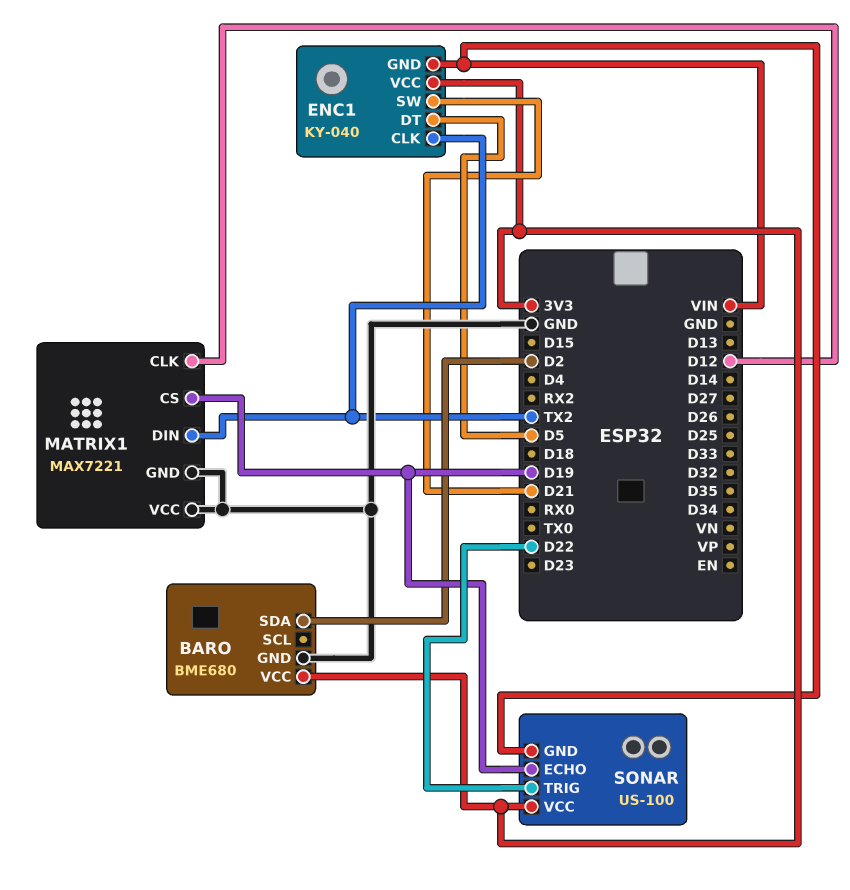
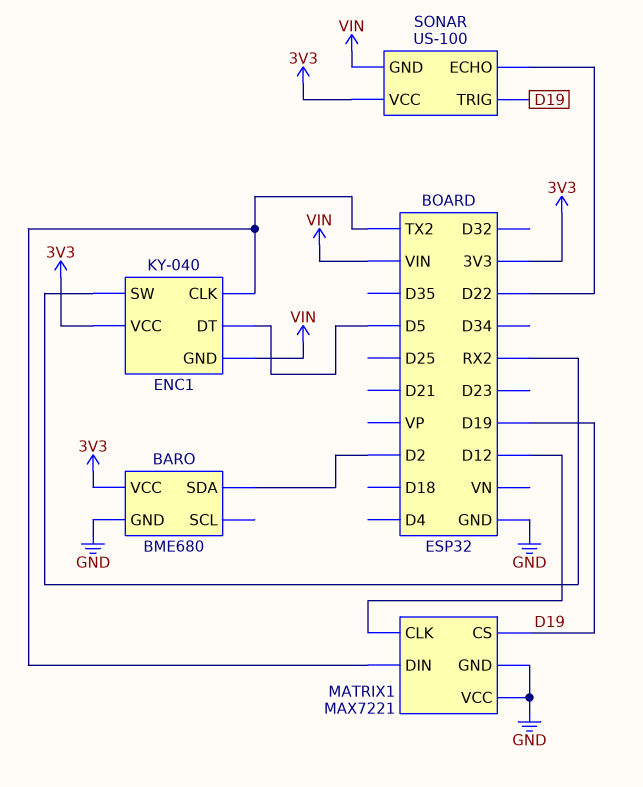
ENC1 pin SW: D21 -> RX2
SONAR pin ECHO: D19 -> D22
SONAR pin TRIG: D22 -> D19

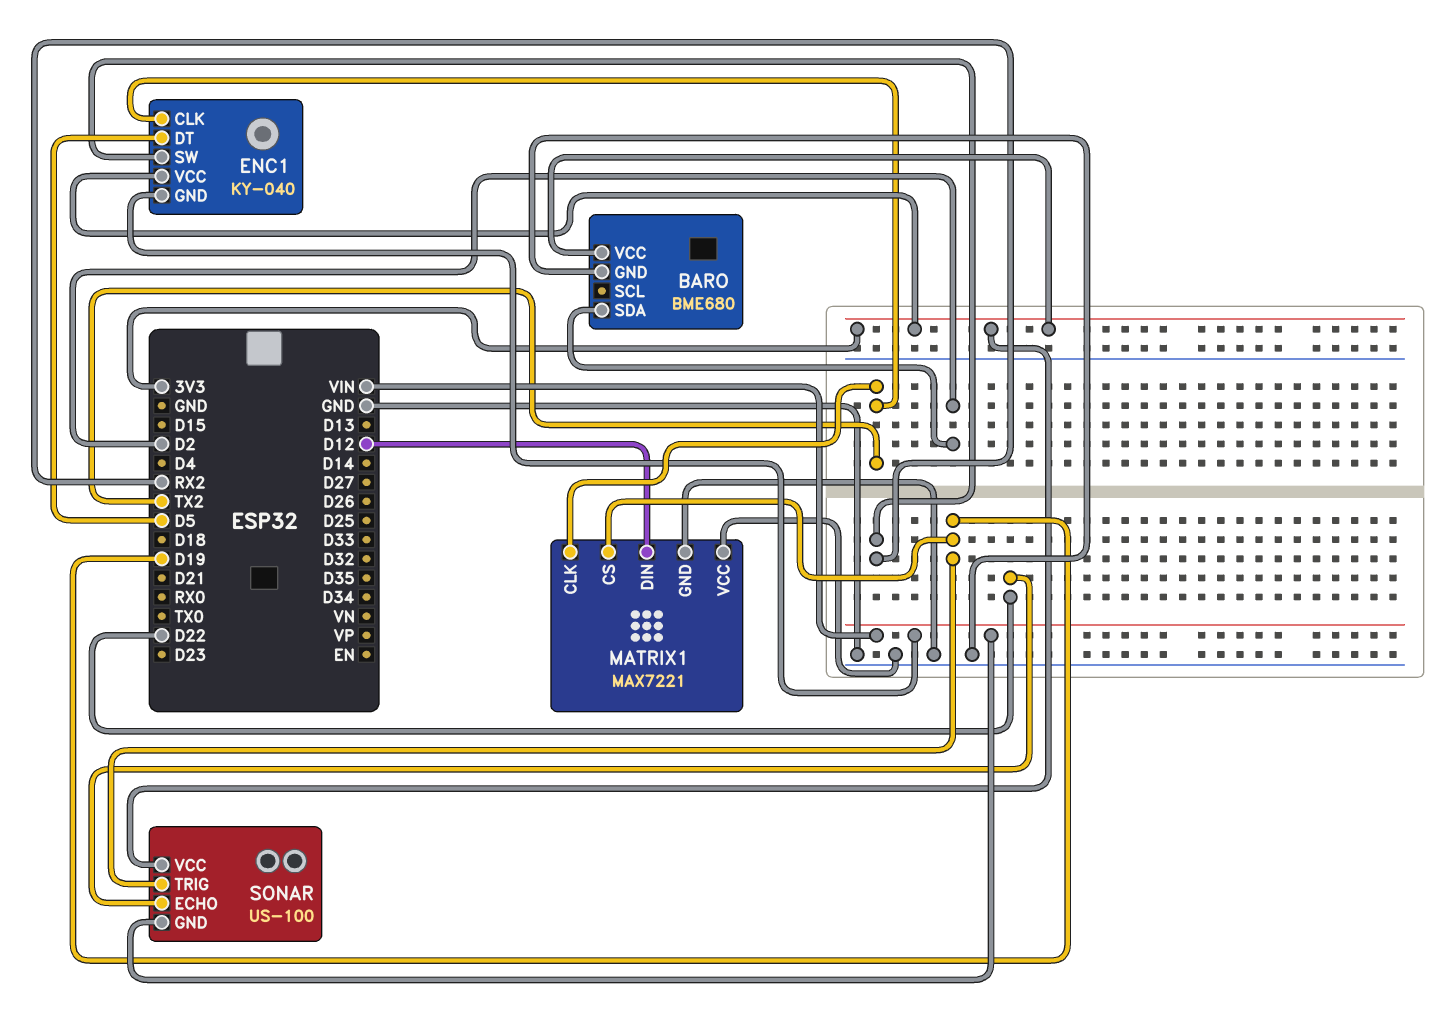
MATRIX1 pin CLK: D12 -> TX2
MATRIX1 pin DIN: TX2 -> D12

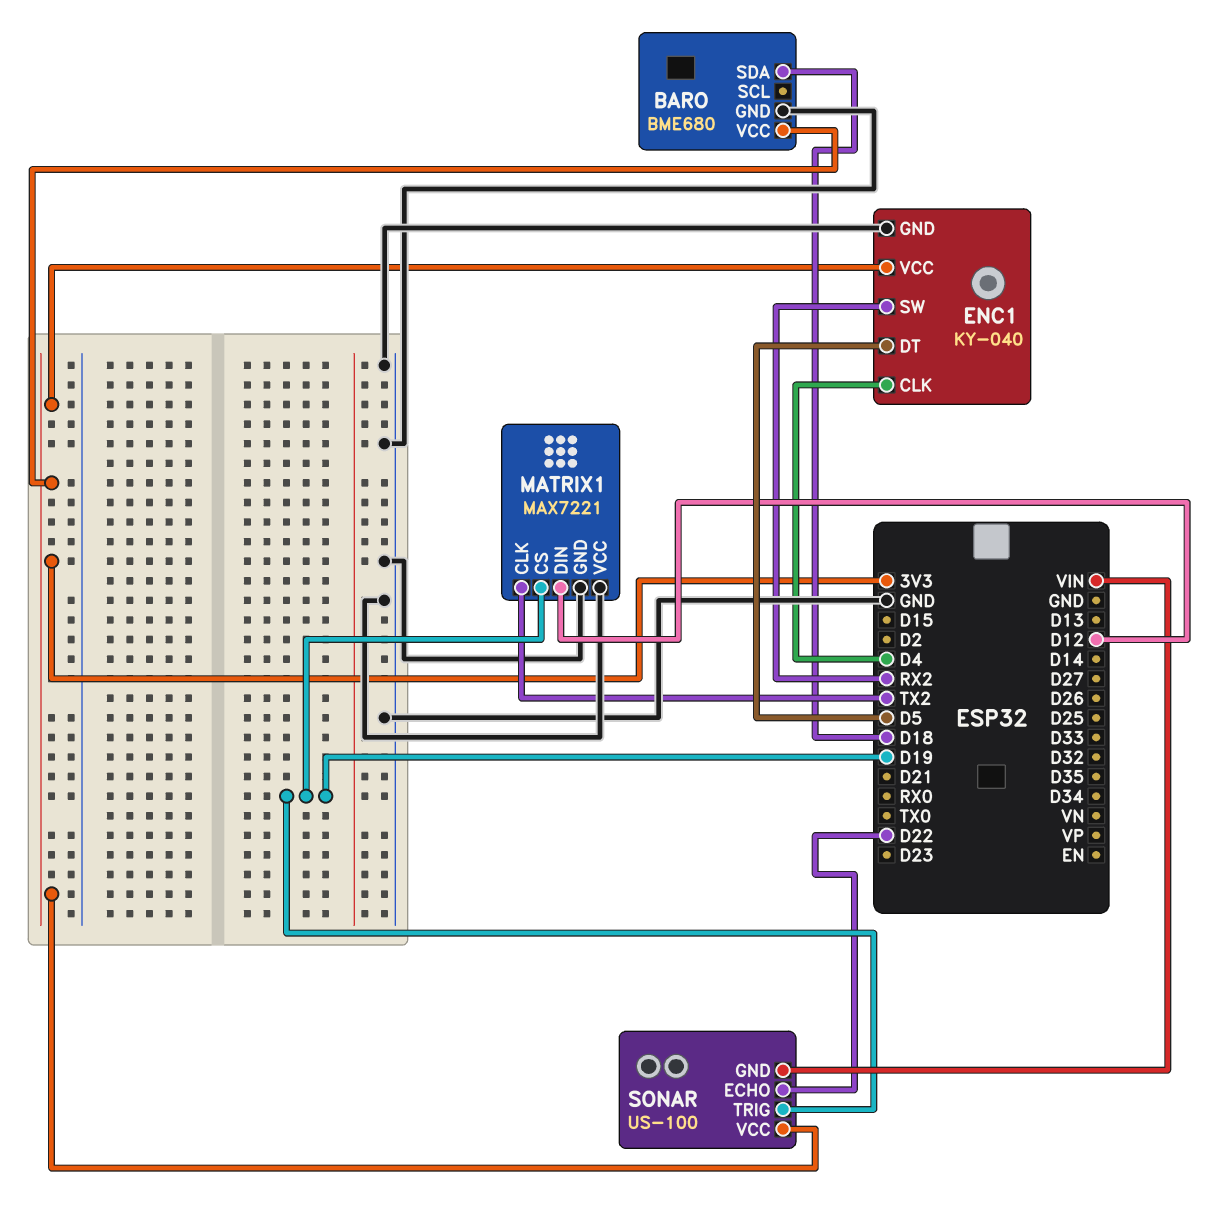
BARO pin SDA: D2 -> D18
ENC1 pin CLK: TX2 -> D4
ENC1 pin GND: VIN -> GND

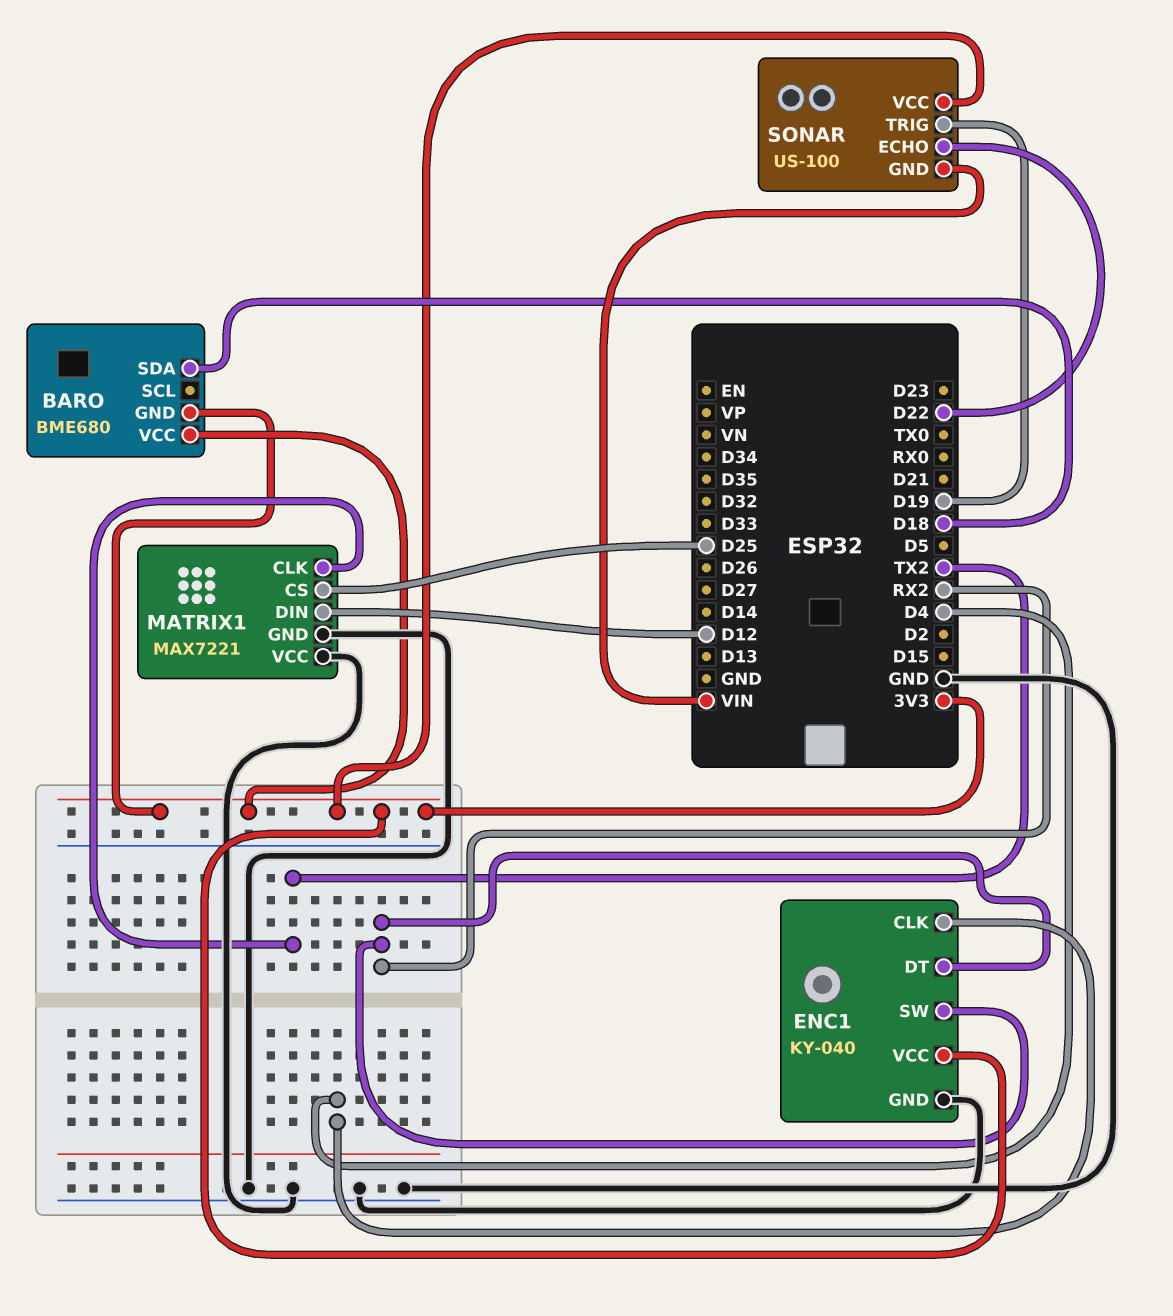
BARO pin GND: GND -> 3V3
ENC1 pin DT: D5 -> RX2
MATRIX1 pin CS: D19 -> D25

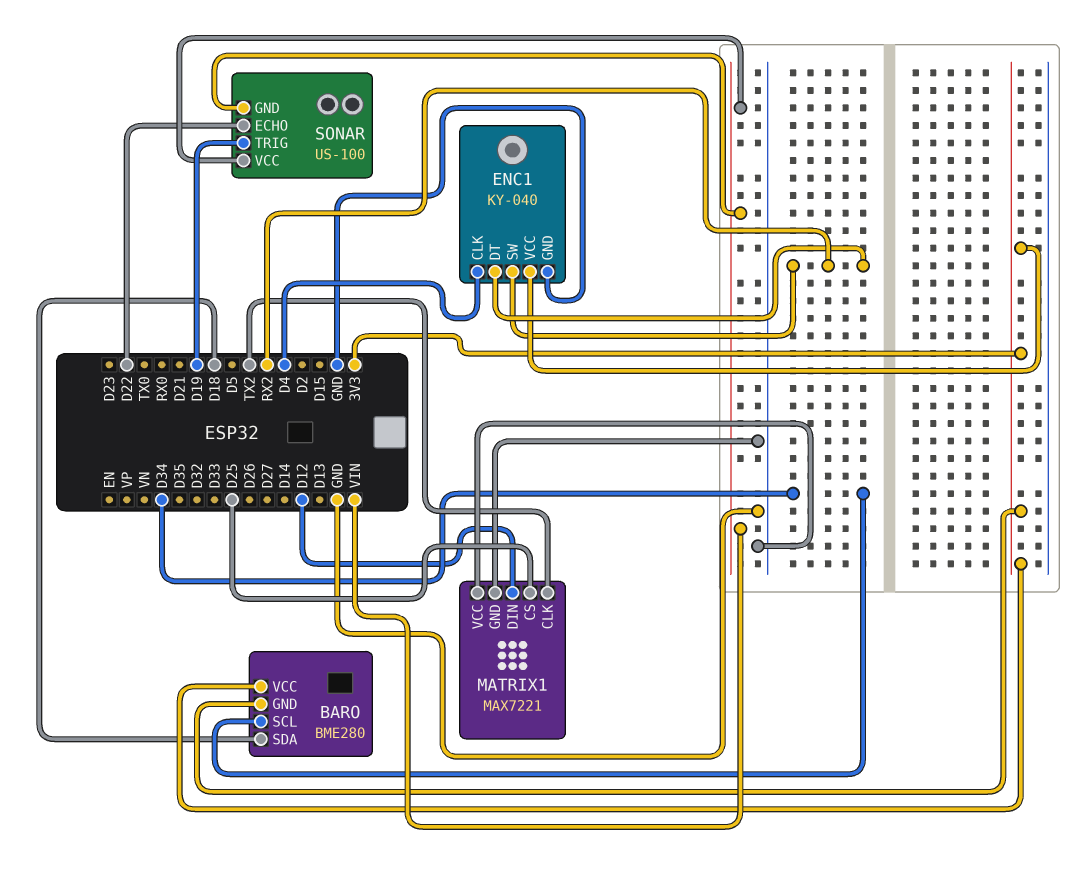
BARO: BME680 -> BME280
BARO pin SCL: none -> D34
SONAR pin VCC: 3V3 -> VIN

